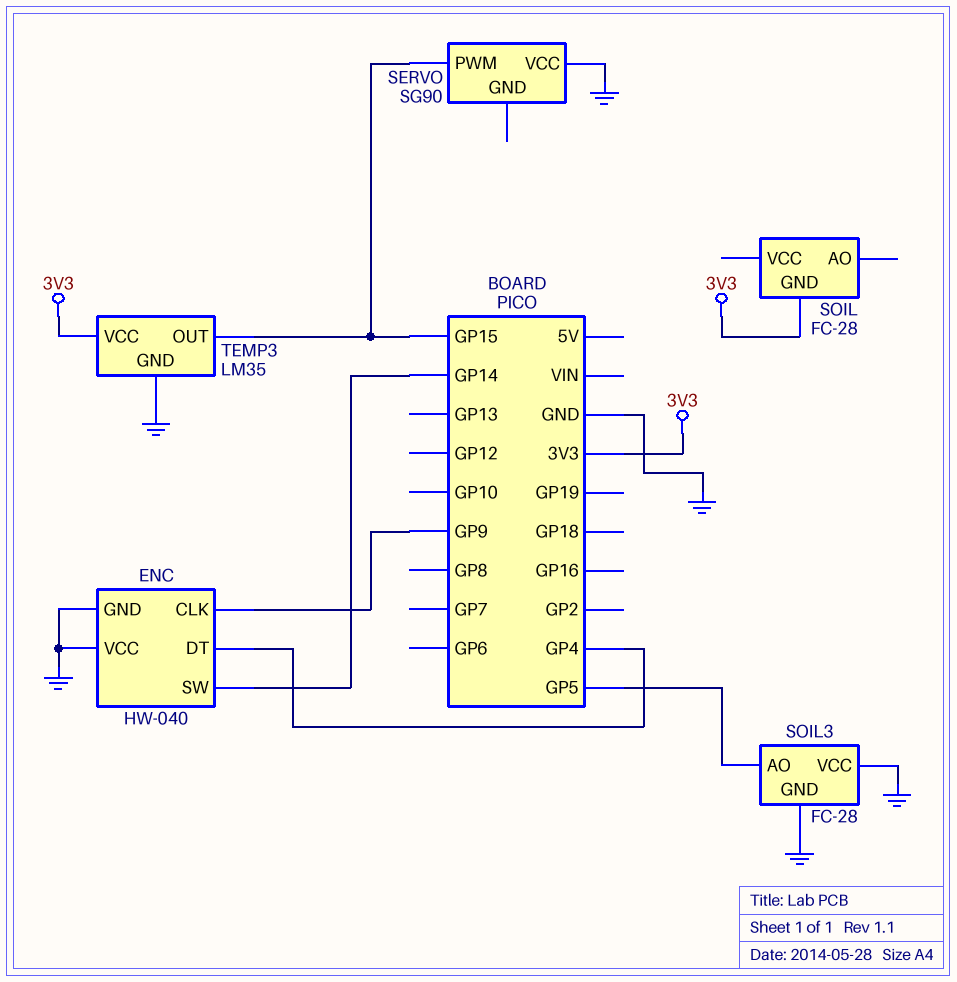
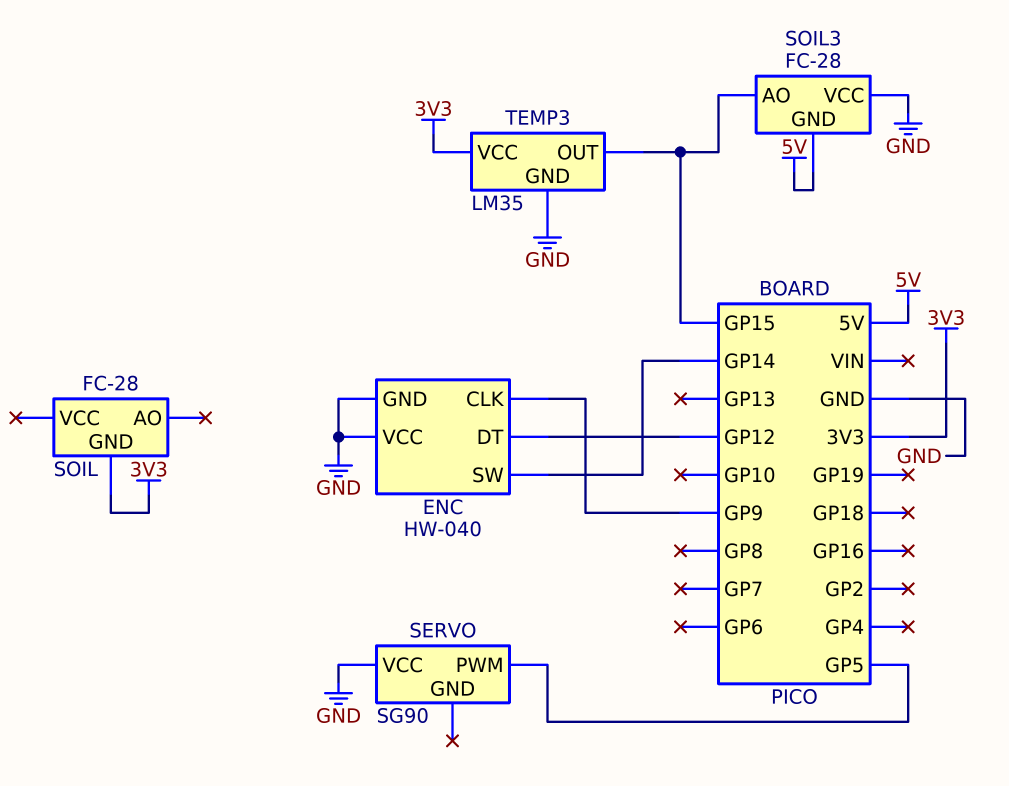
ENC pin DT: GP4 -> GP12
SERVO pin PWM: GP15 -> GP5
SOIL3 pin AO: GP5 -> GP15
SOIL3 pin GND: GND -> 5V

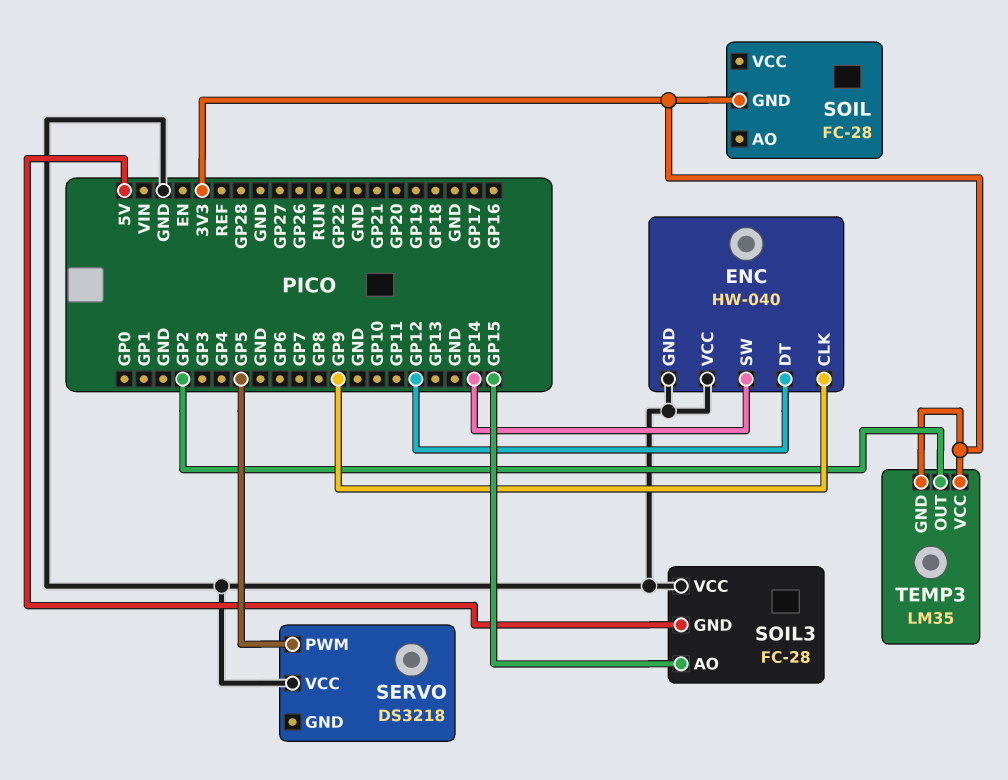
SERVO: SG90 -> DS3218
TEMP3 pin GND: GND -> 3V3
TEMP3 pin OUT: GP15 -> GP2

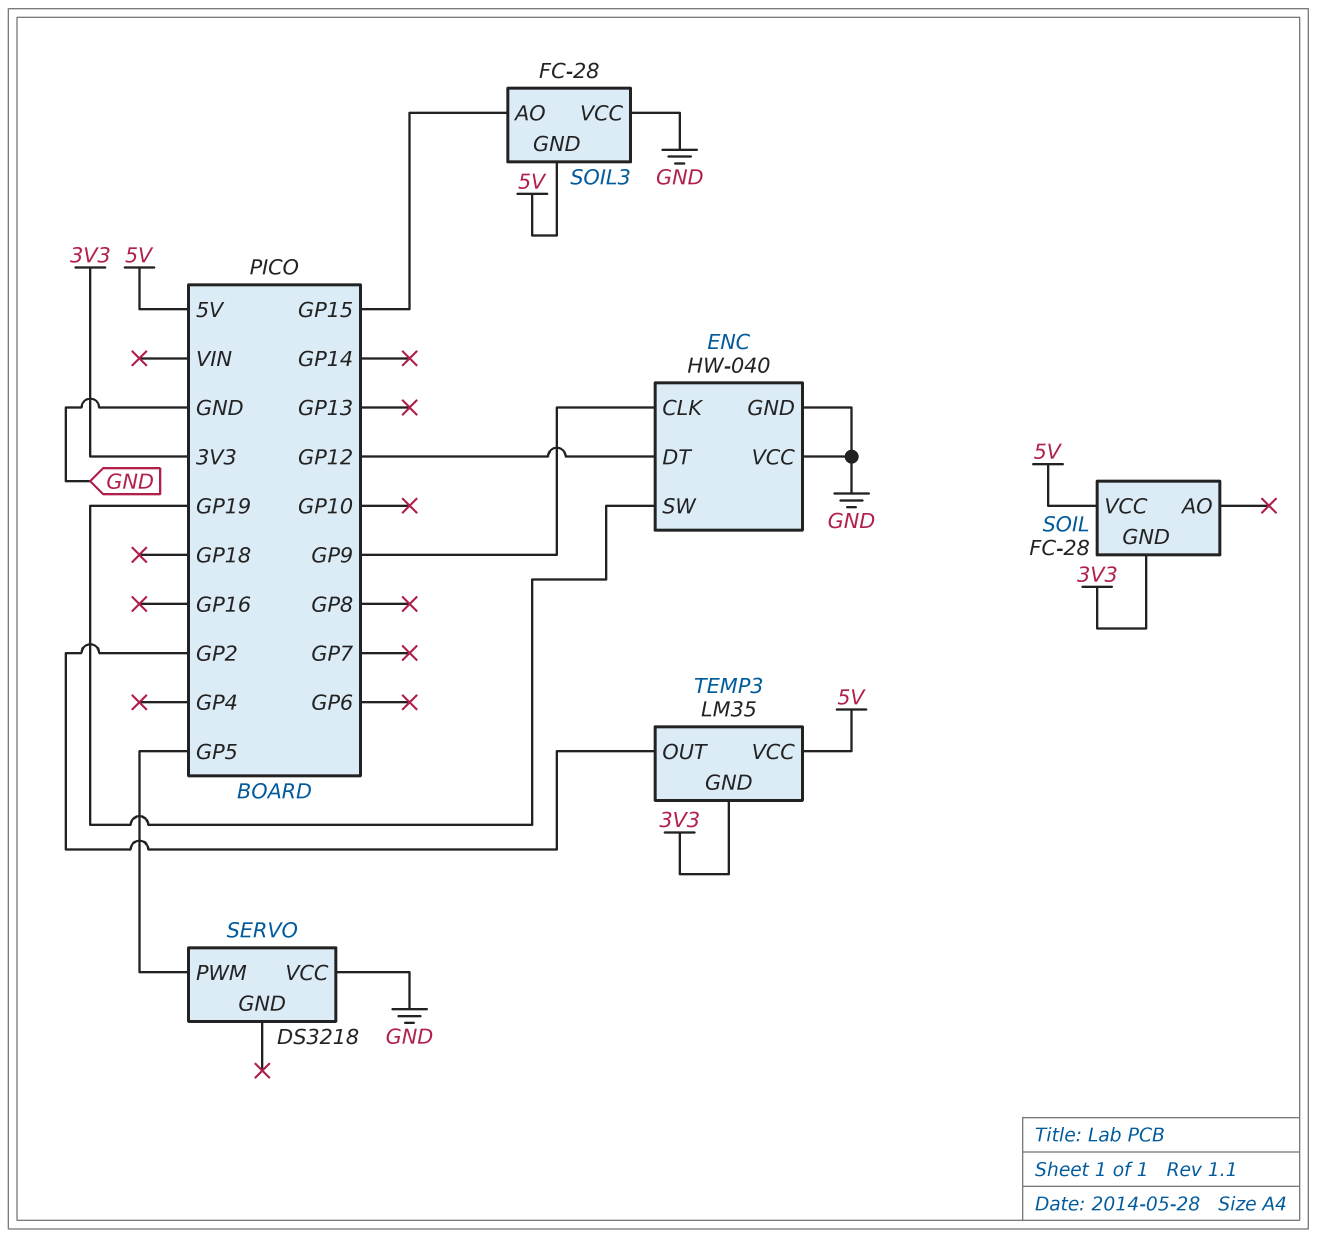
ENC pin SW: GP14 -> GP19
SOIL pin VCC: none -> 5V
TEMP3 pin VCC: 3V3 -> 5V

